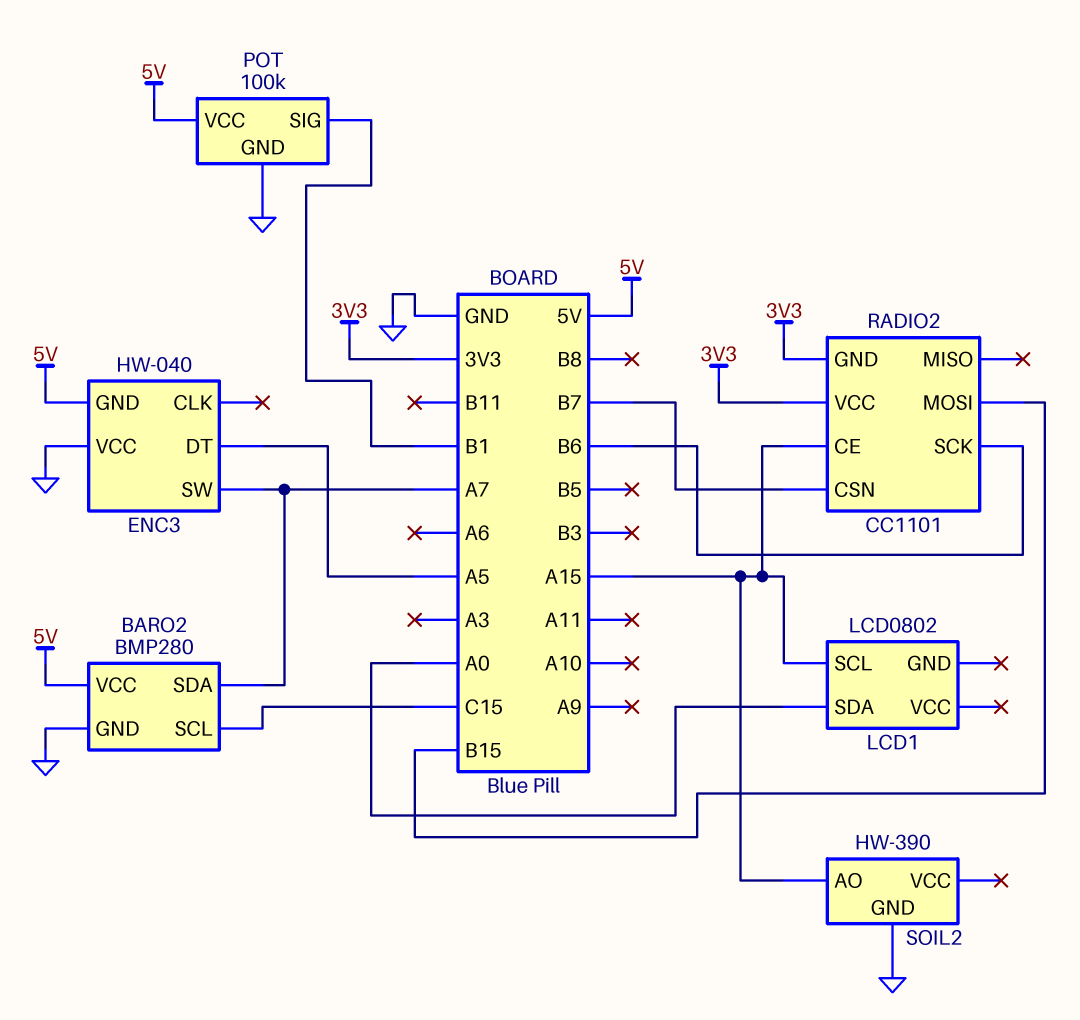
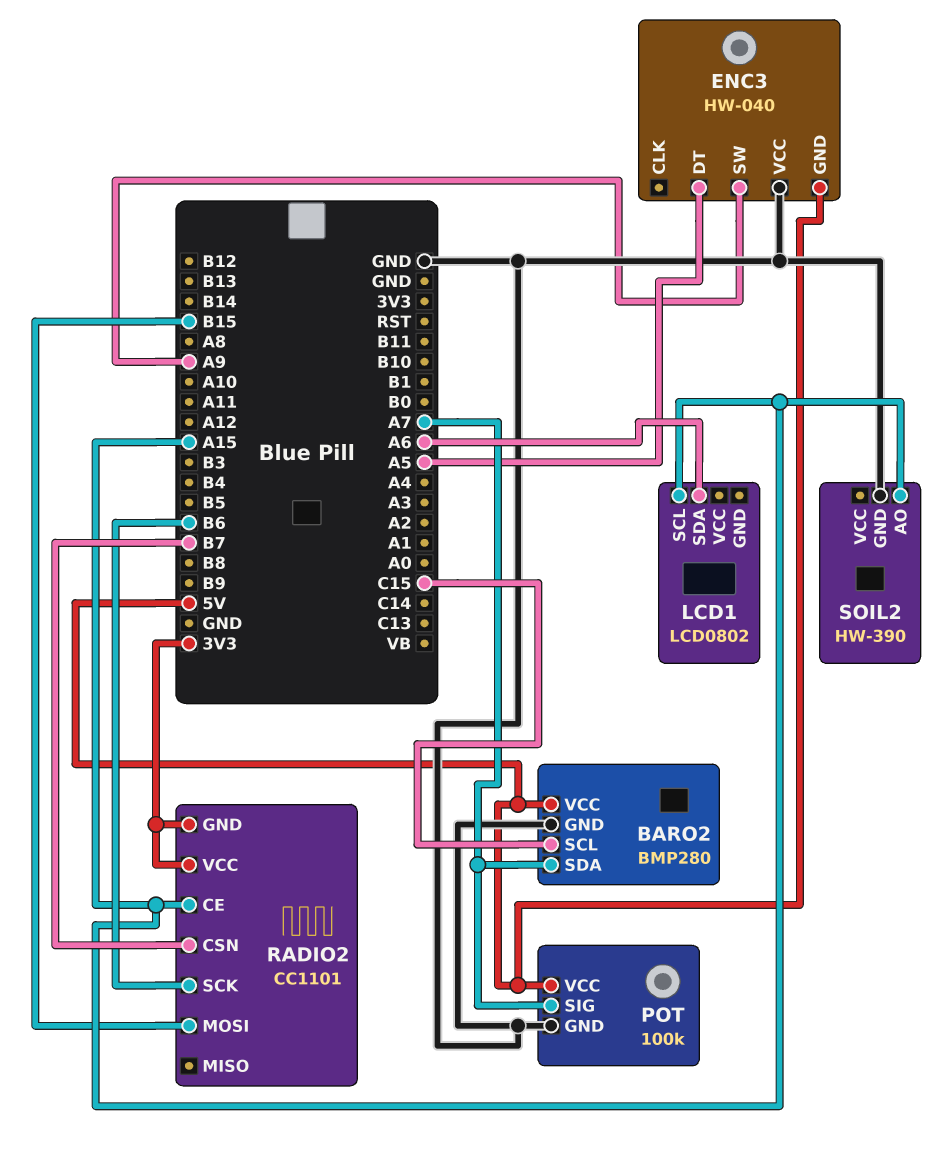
ENC3 pin SW: A7 -> A9
LCD1 pin SDA: A0 -> A6
POT pin SIG: B1 -> A7

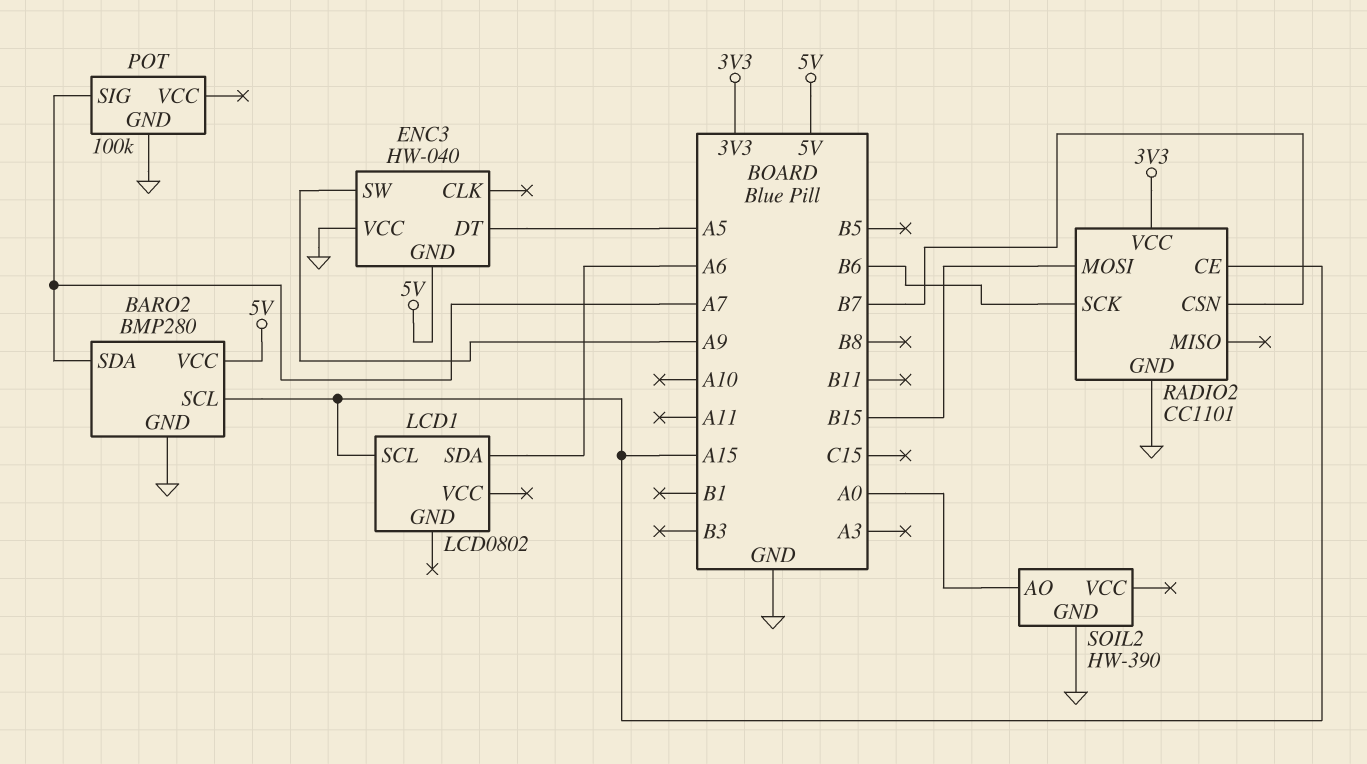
BARO2 pin SCL: C15 -> A15
POT pin VCC: 5V -> none
RADIO2 pin GND: 3V3 -> GND
SOIL2 pin AO: A15 -> A0

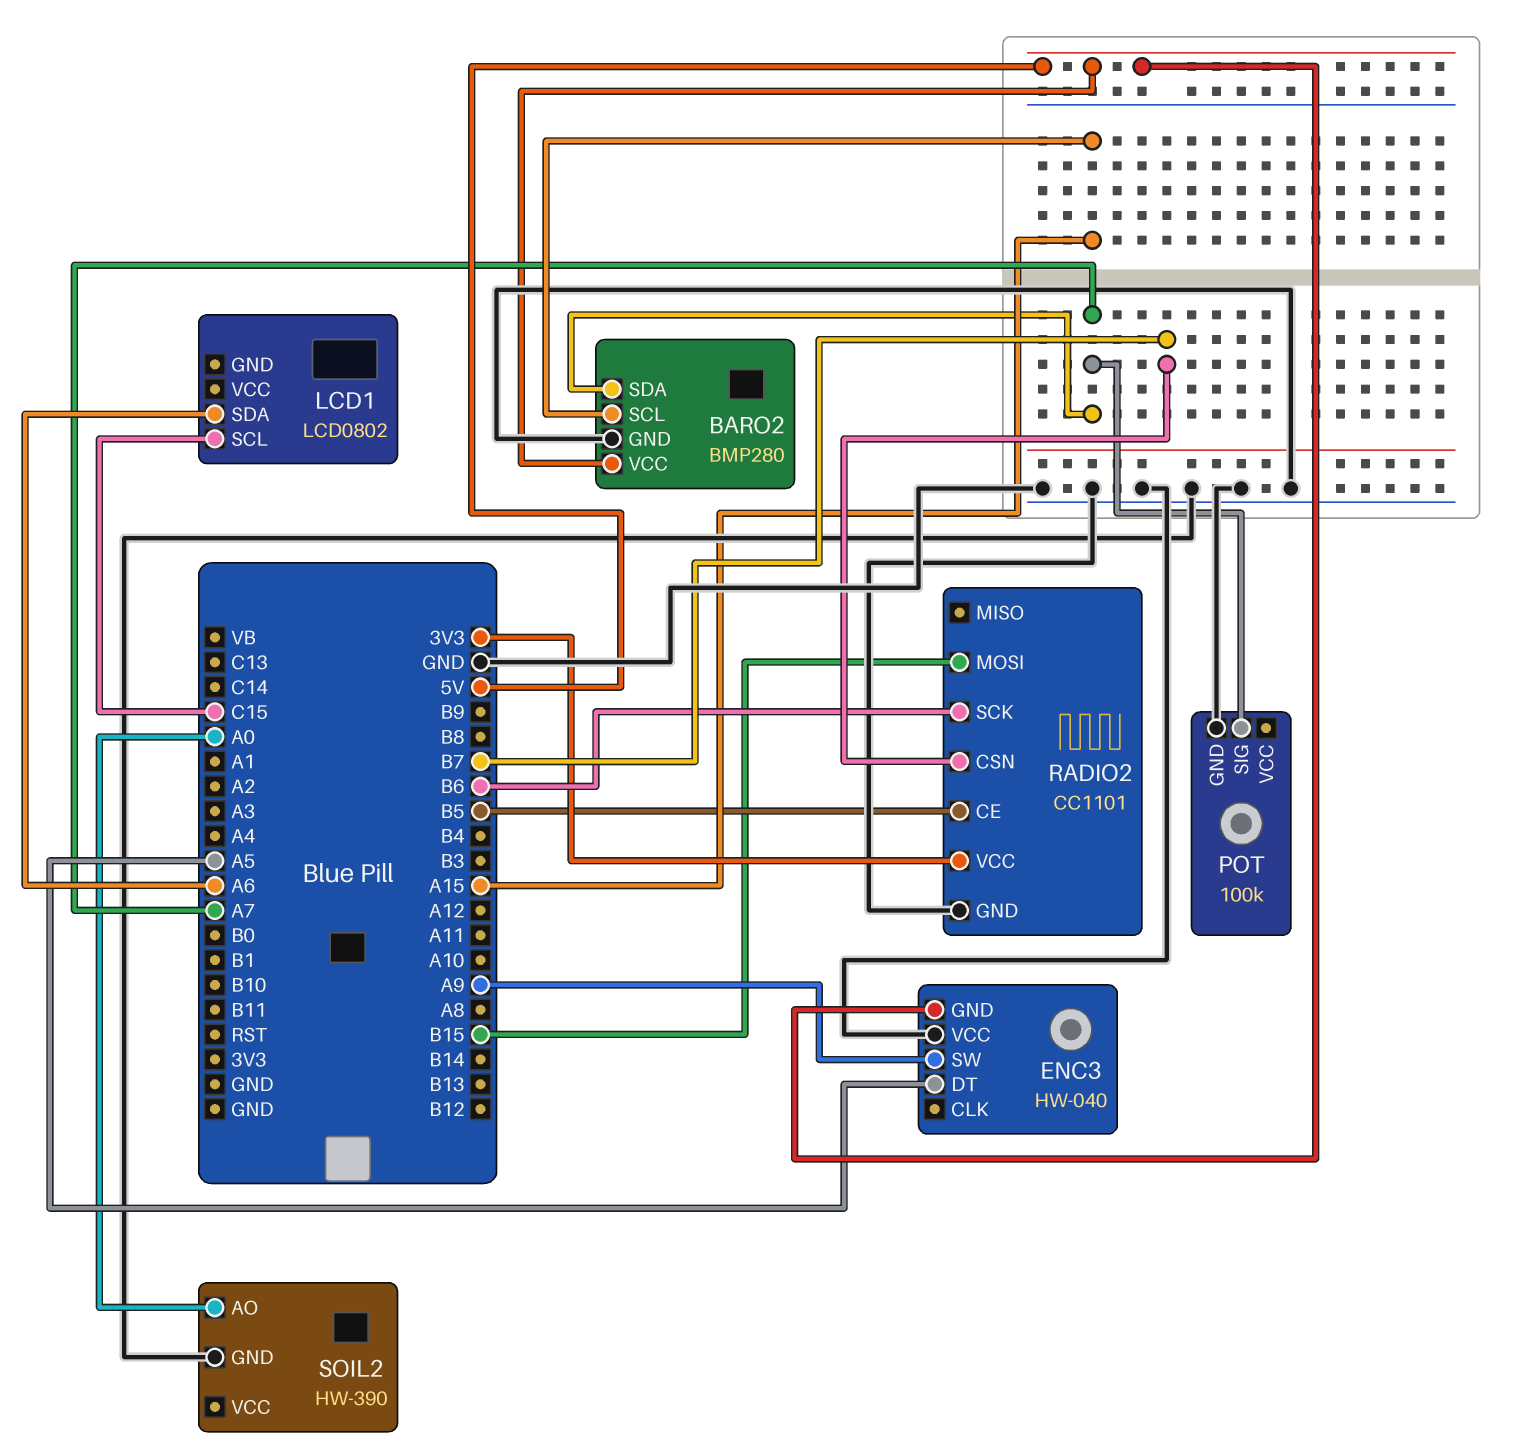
LCD1 pin SCL: A15 -> C15
RADIO2 pin CE: A15 -> B5

